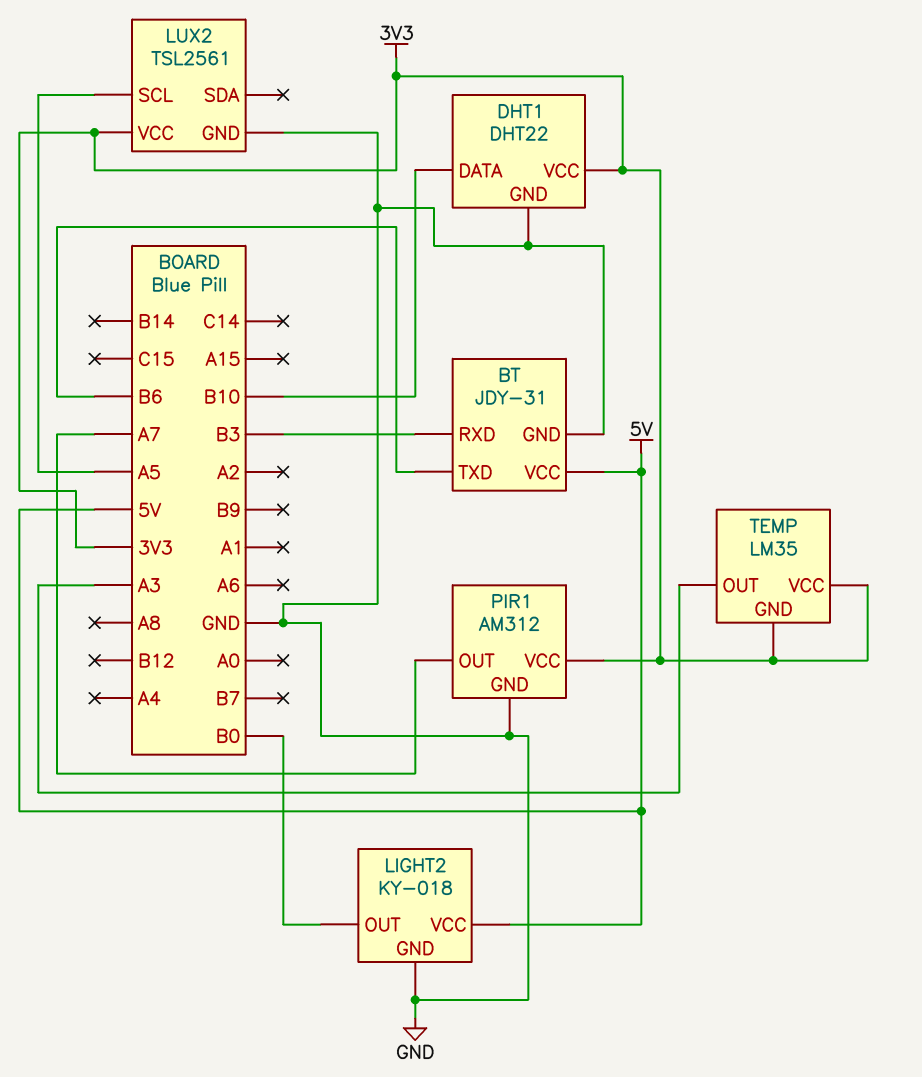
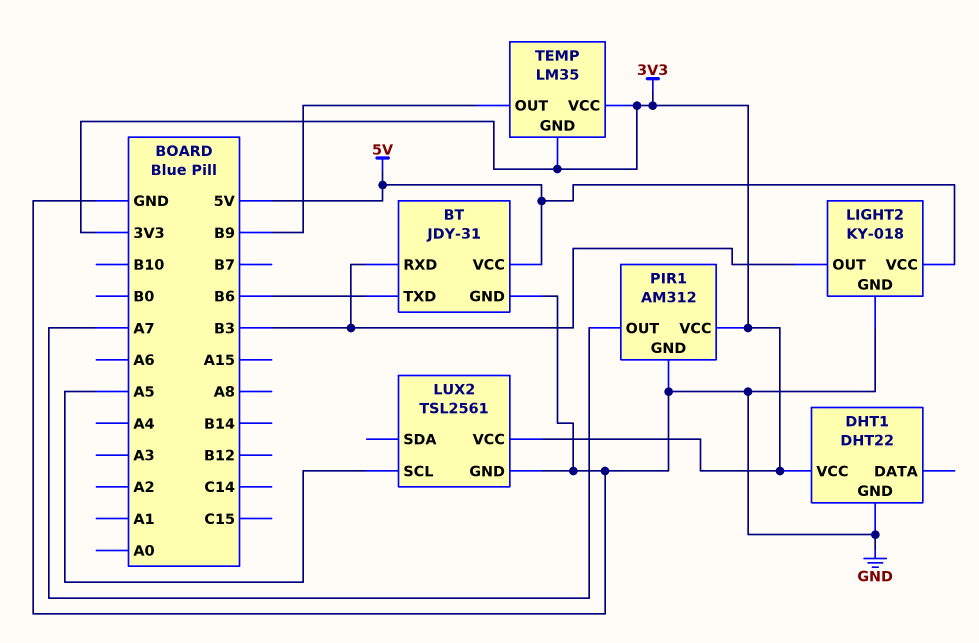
DHT1 pin DATA: B10 -> none
LIGHT2 pin OUT: B0 -> B3
TEMP pin OUT: A3 -> B9

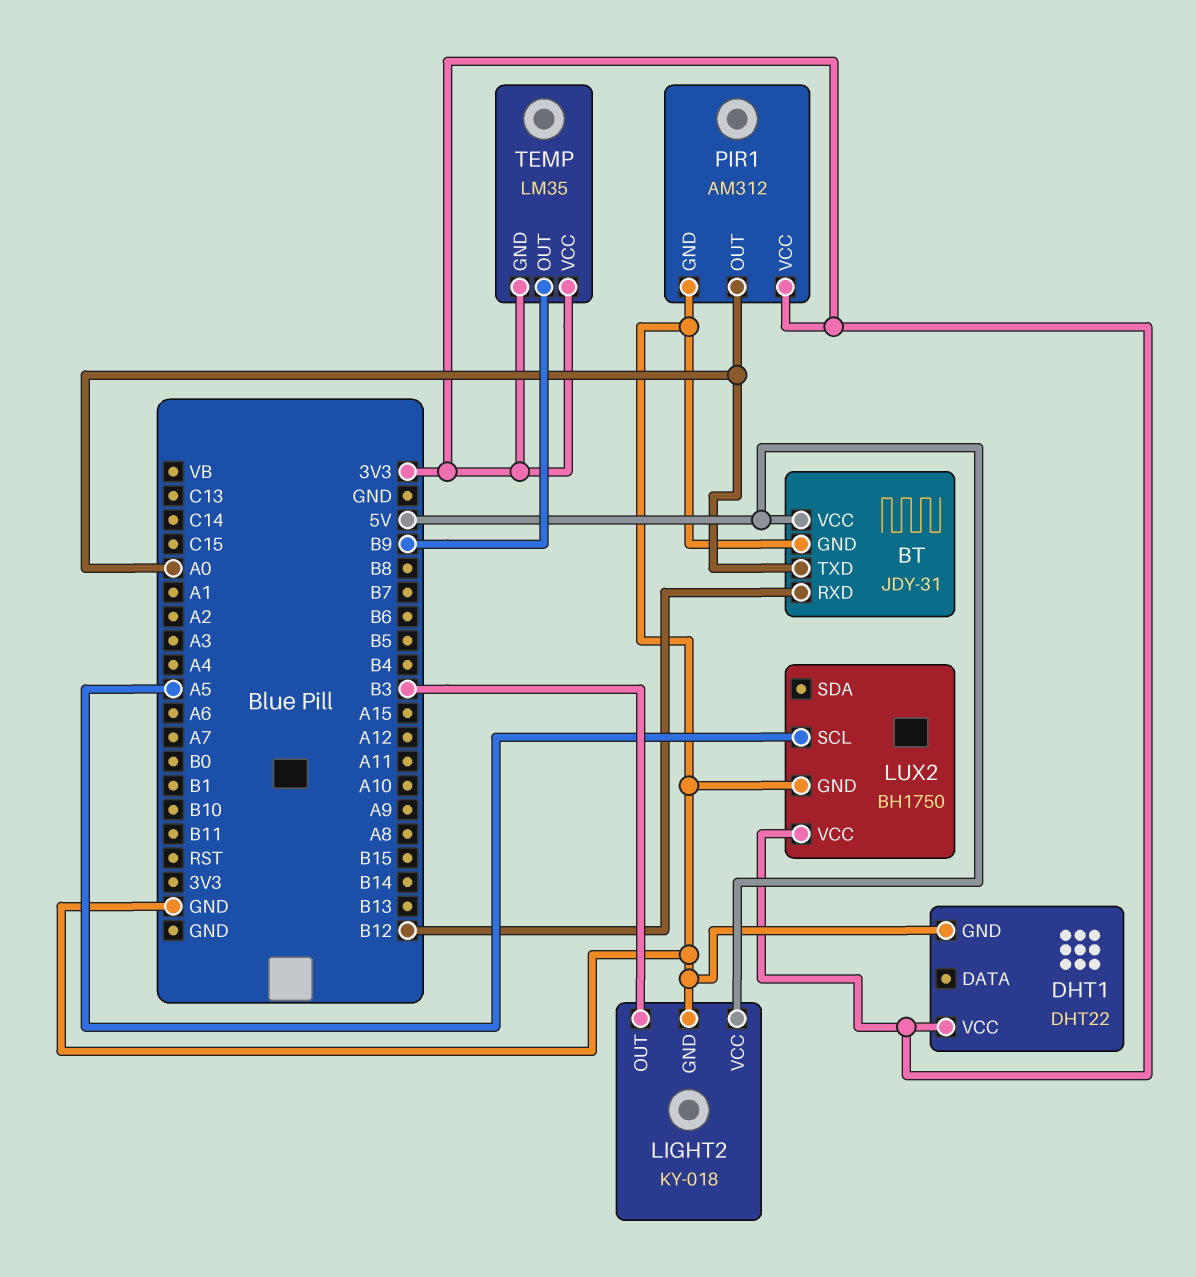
BT pin RXD: B3 -> B12
BT pin TXD: B6 -> A0
LUX2: TSL2561 -> BH1750
PIR1 pin OUT: A7 -> A0

